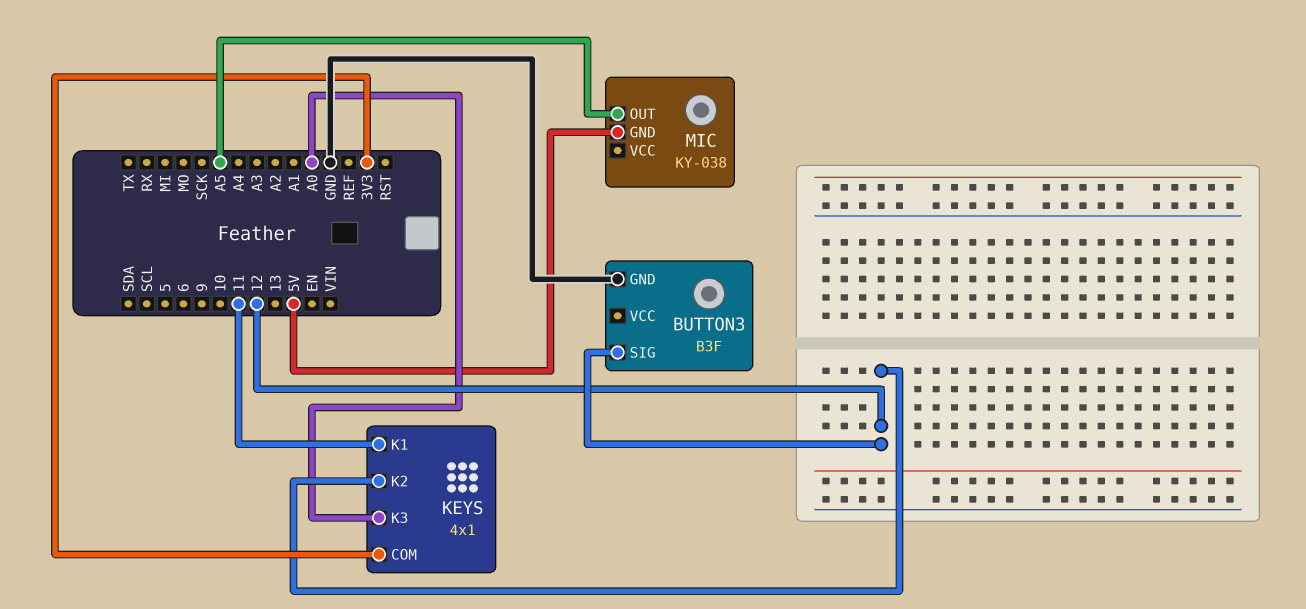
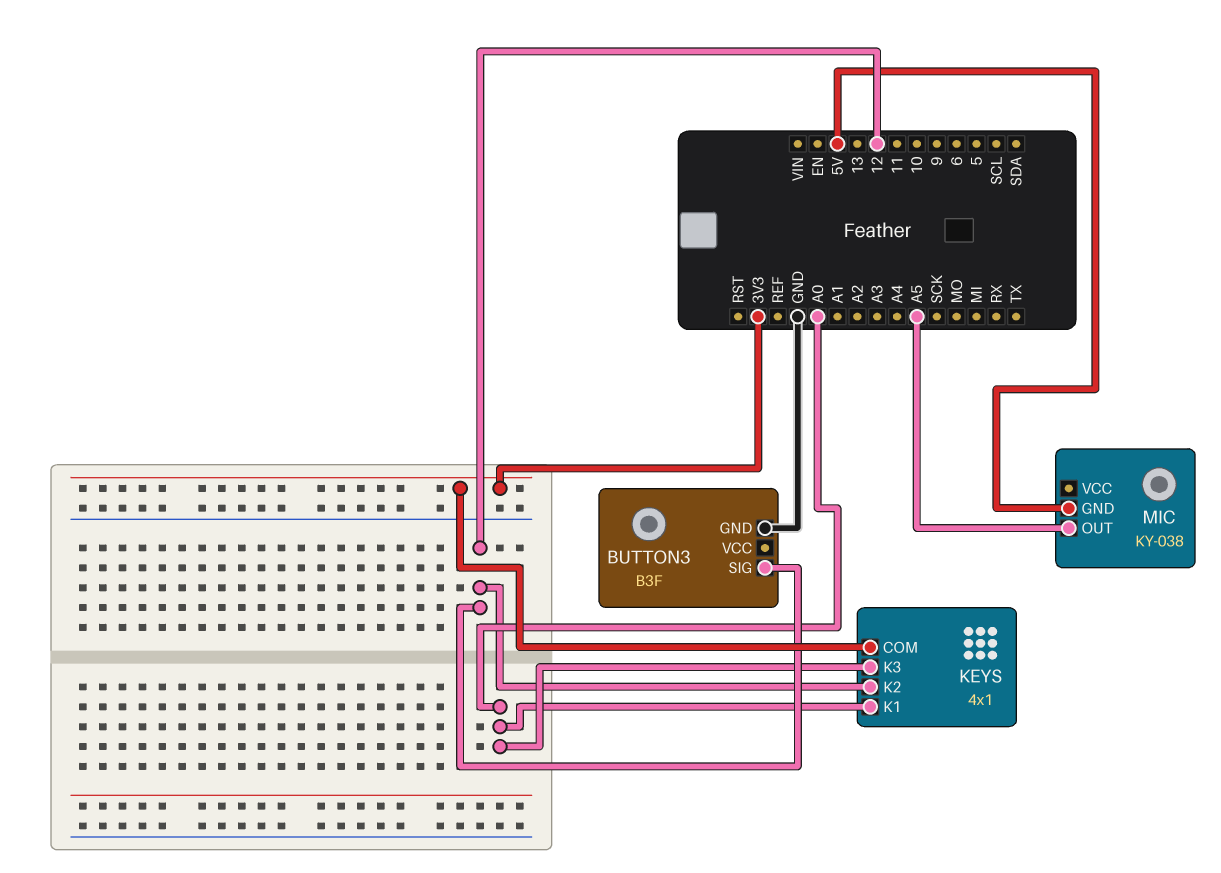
KEYS pin K1: 11 -> A0

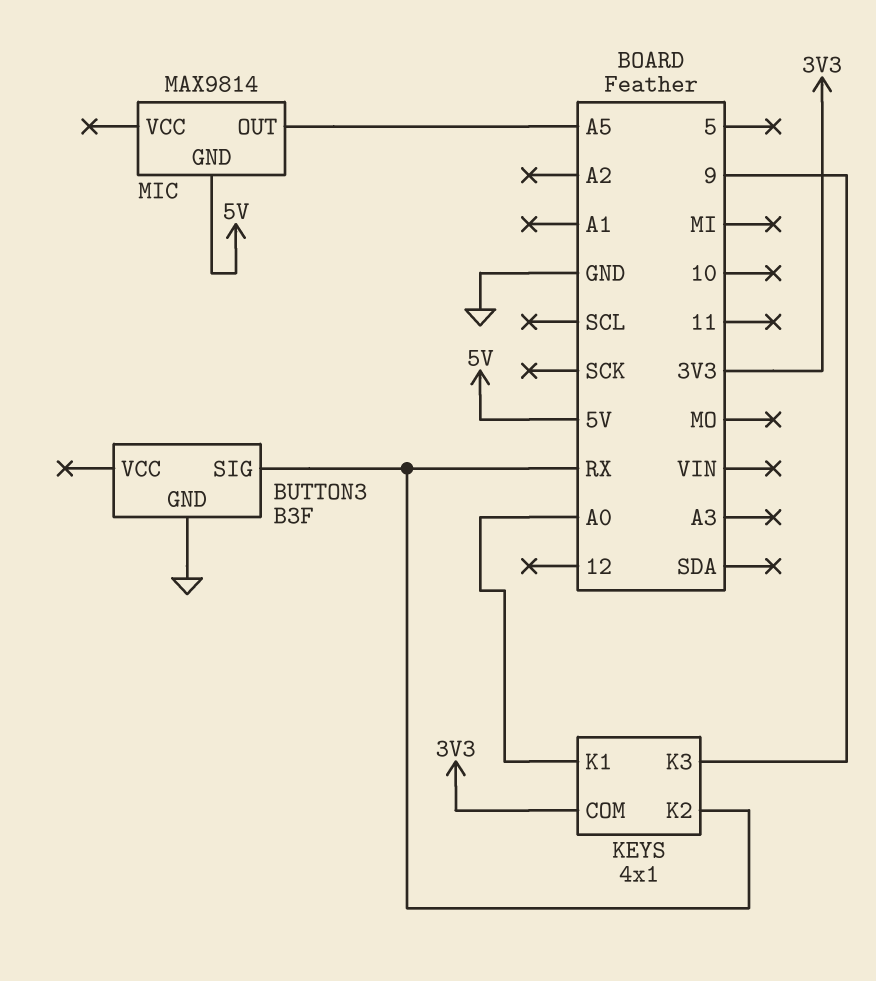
BUTTON3 pin SIG: 12 -> RX
KEYS pin K2: 12 -> RX
KEYS pin K3: A0 -> 9
MIC: KY-038 -> MAX9814

